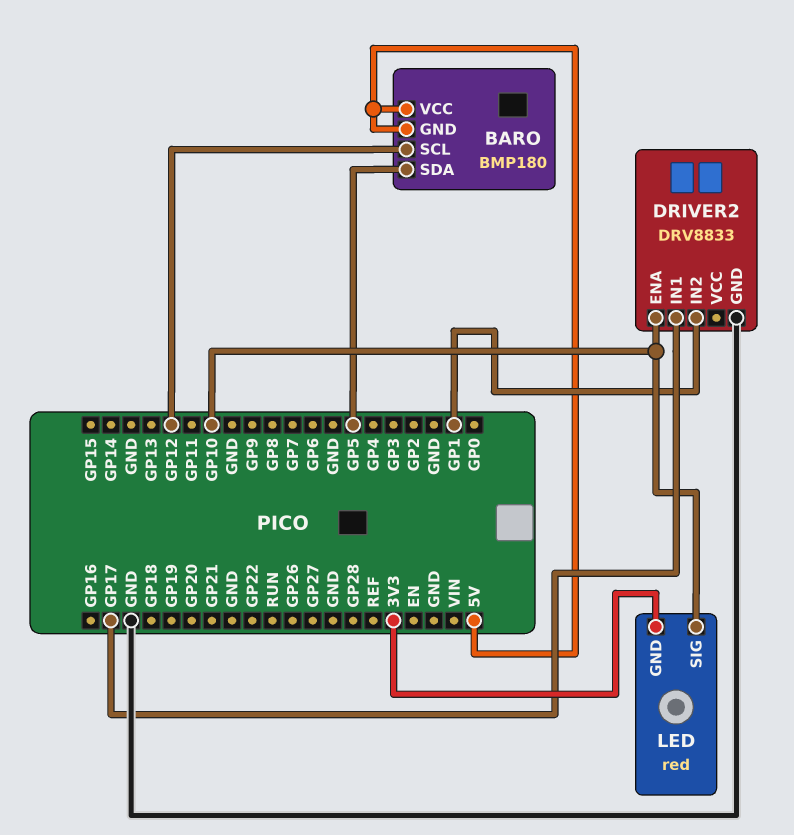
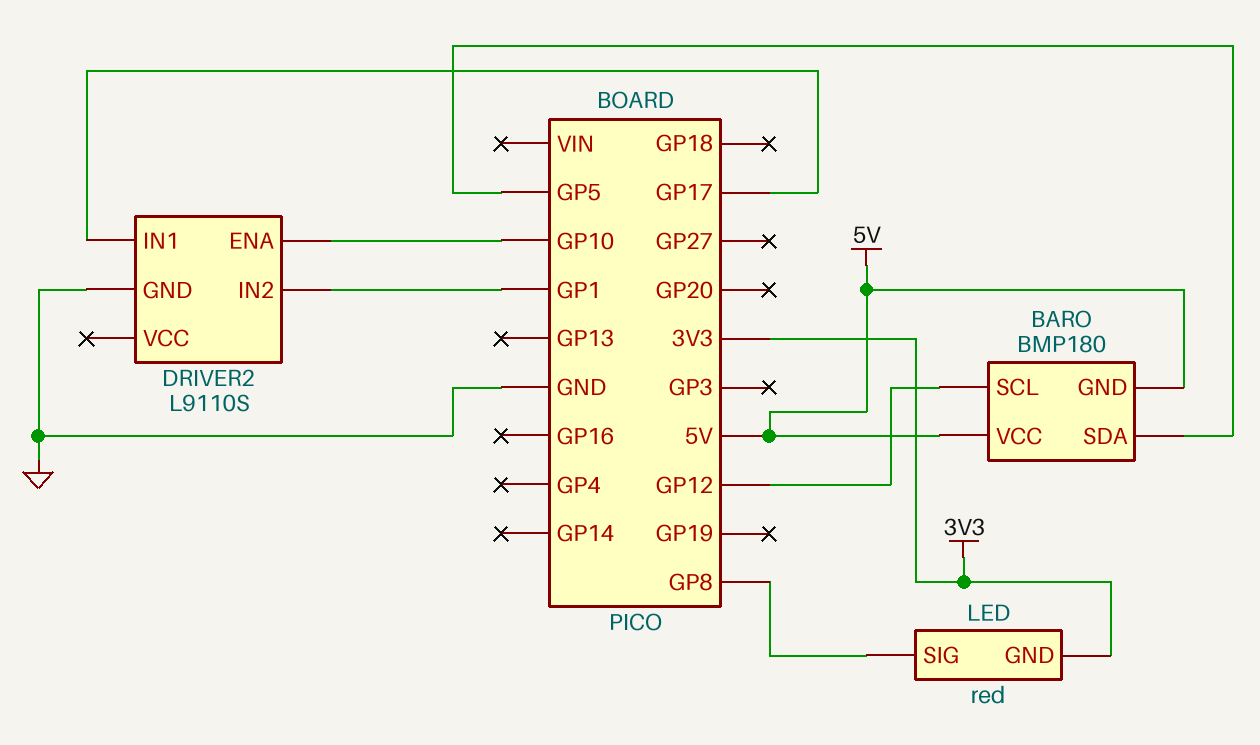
DRIVER2: DRV8833 -> L9110S
LED pin SIG: GP10 -> GP8

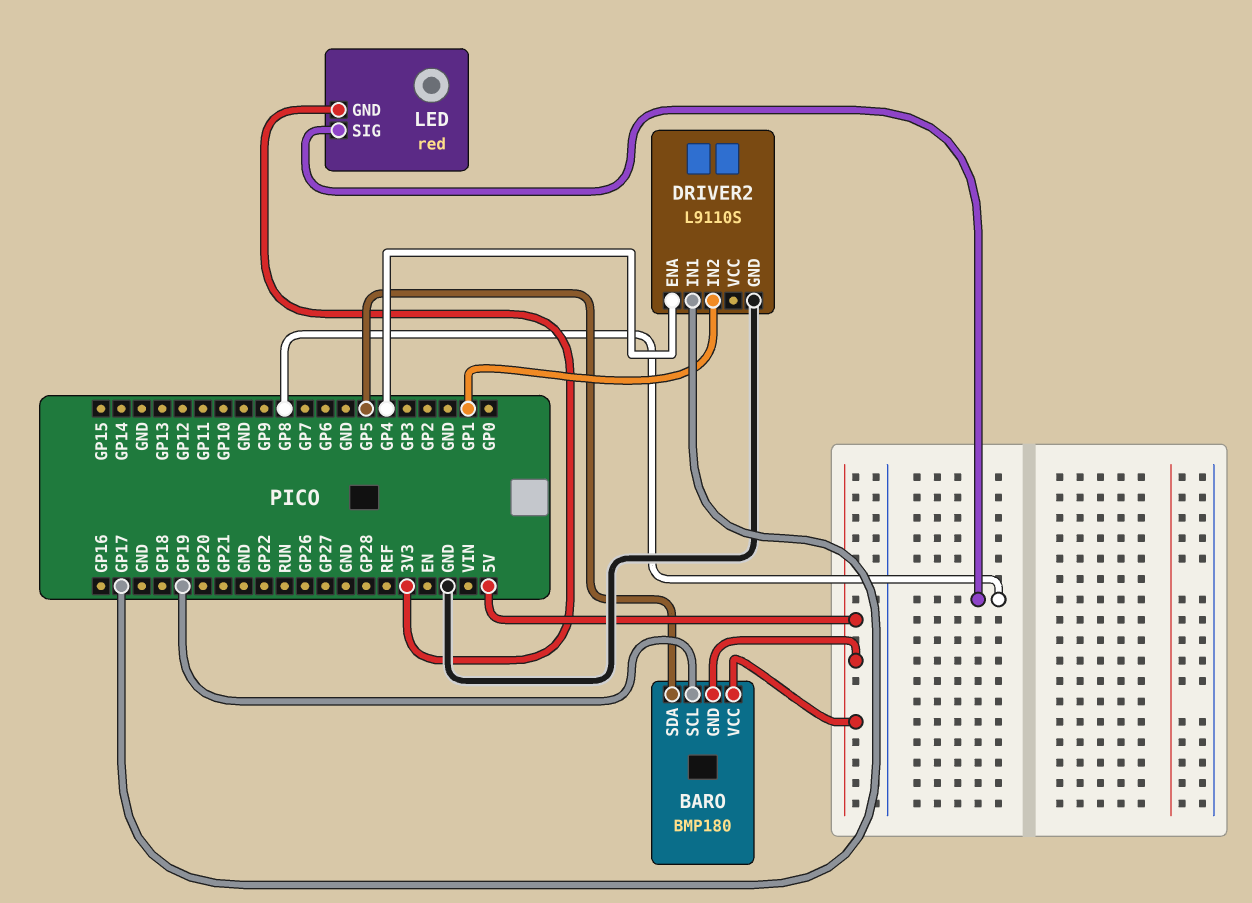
BARO pin SCL: GP12 -> GP19
DRIVER2 pin ENA: GP10 -> GP4

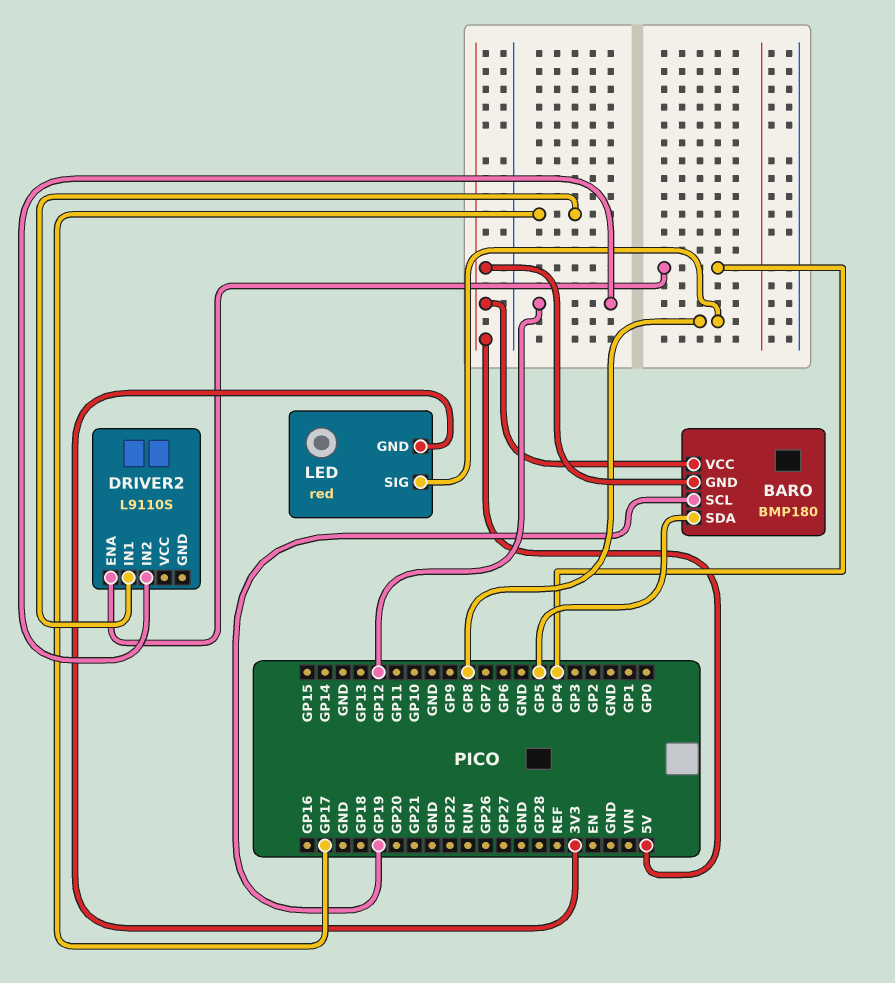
DRIVER2 pin GND: GND -> none
DRIVER2 pin IN2: GP1 -> GP12

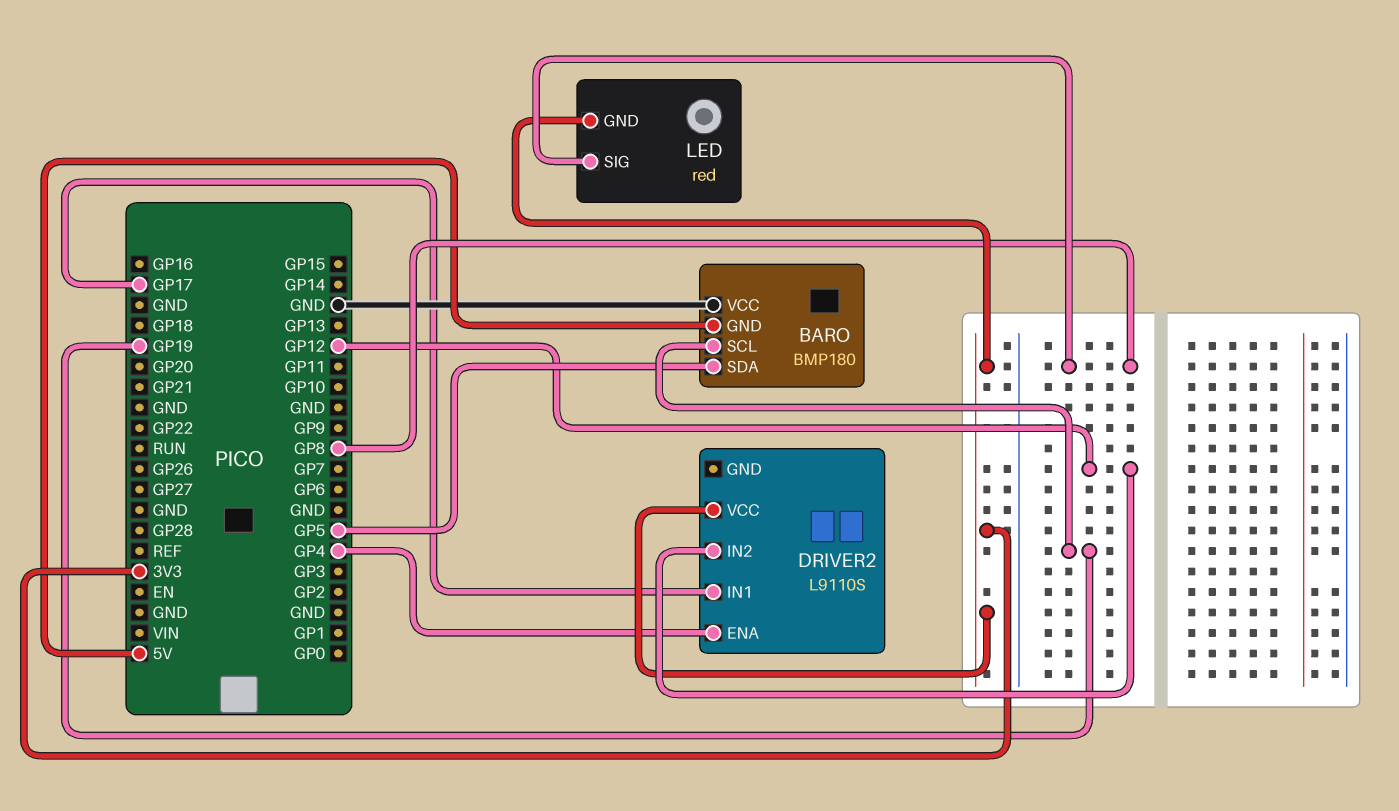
BARO pin VCC: 5V -> GND
DRIVER2 pin VCC: none -> 3V3

